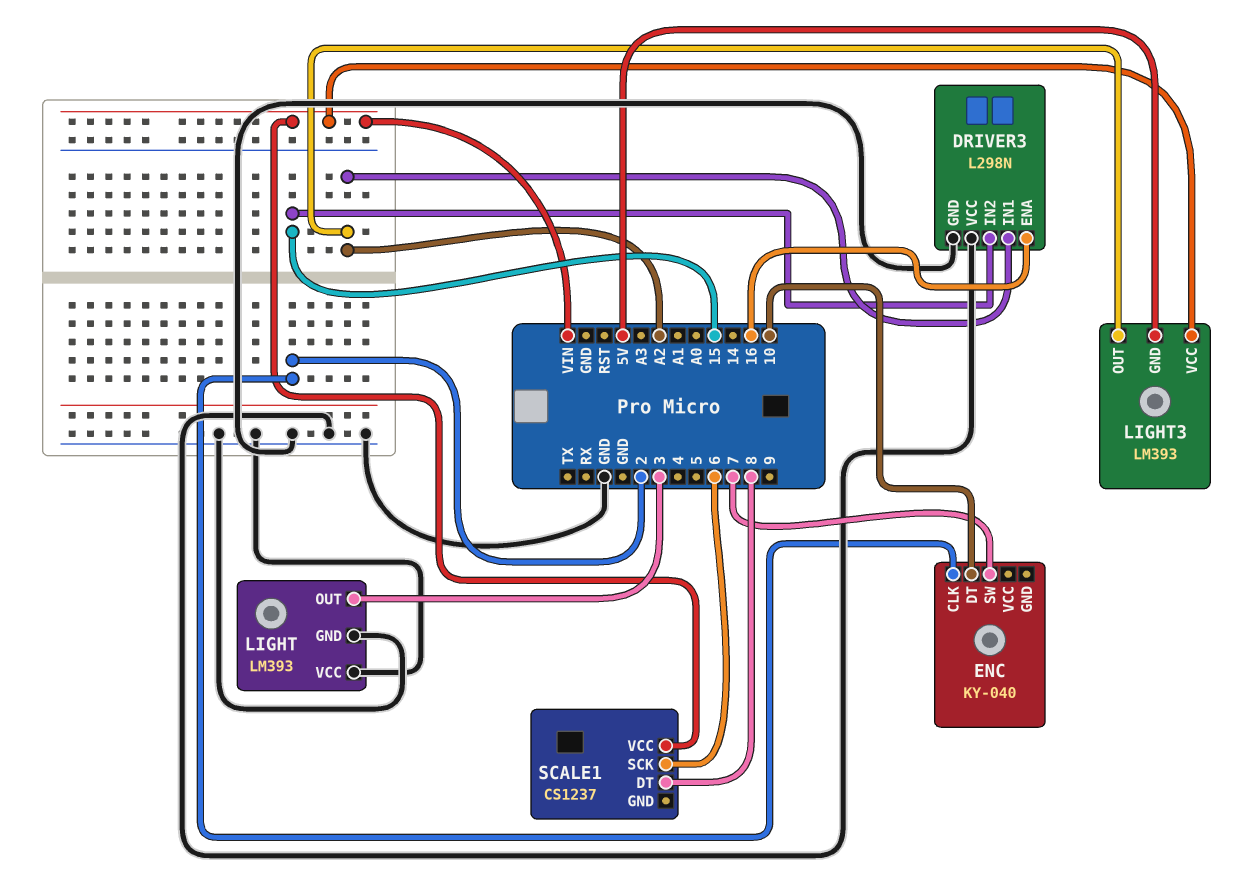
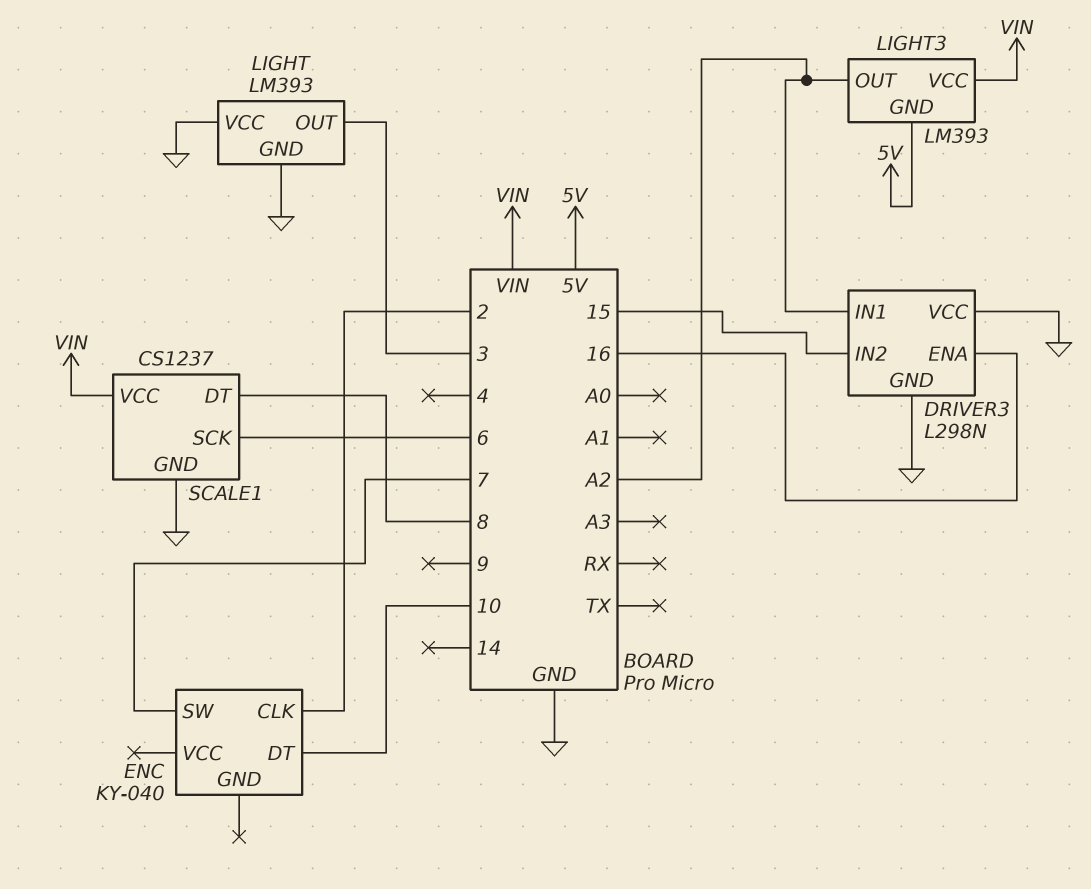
SCALE1 pin GND: none -> GND

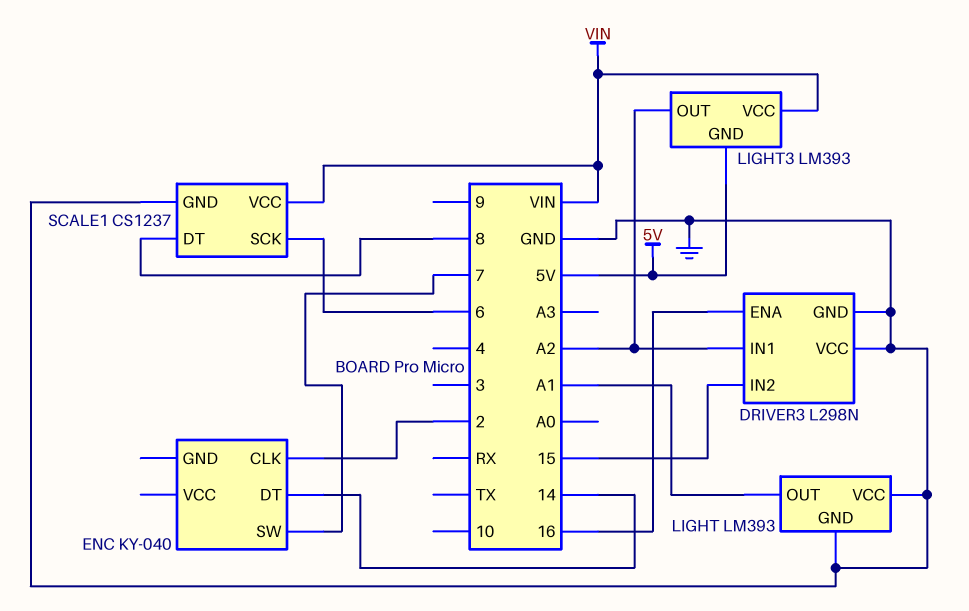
ENC pin DT: 10 -> 14
LIGHT pin OUT: 3 -> A1

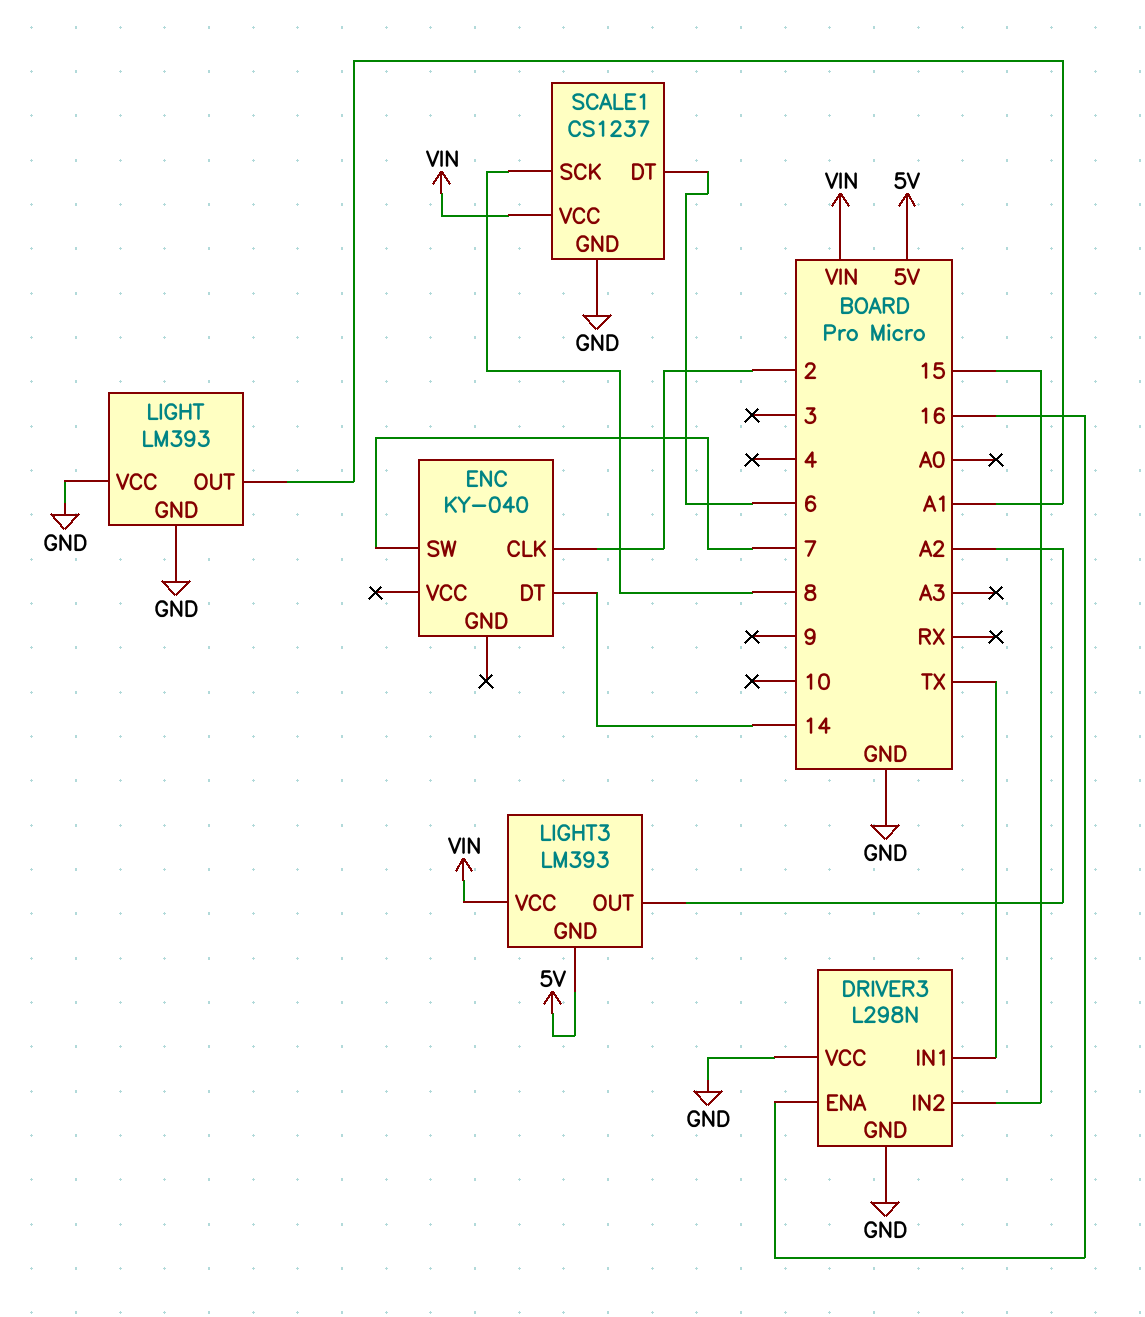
DRIVER3 pin IN1: A2 -> TX
SCALE1 pin DT: 8 -> 6
SCALE1 pin SCK: 6 -> 8

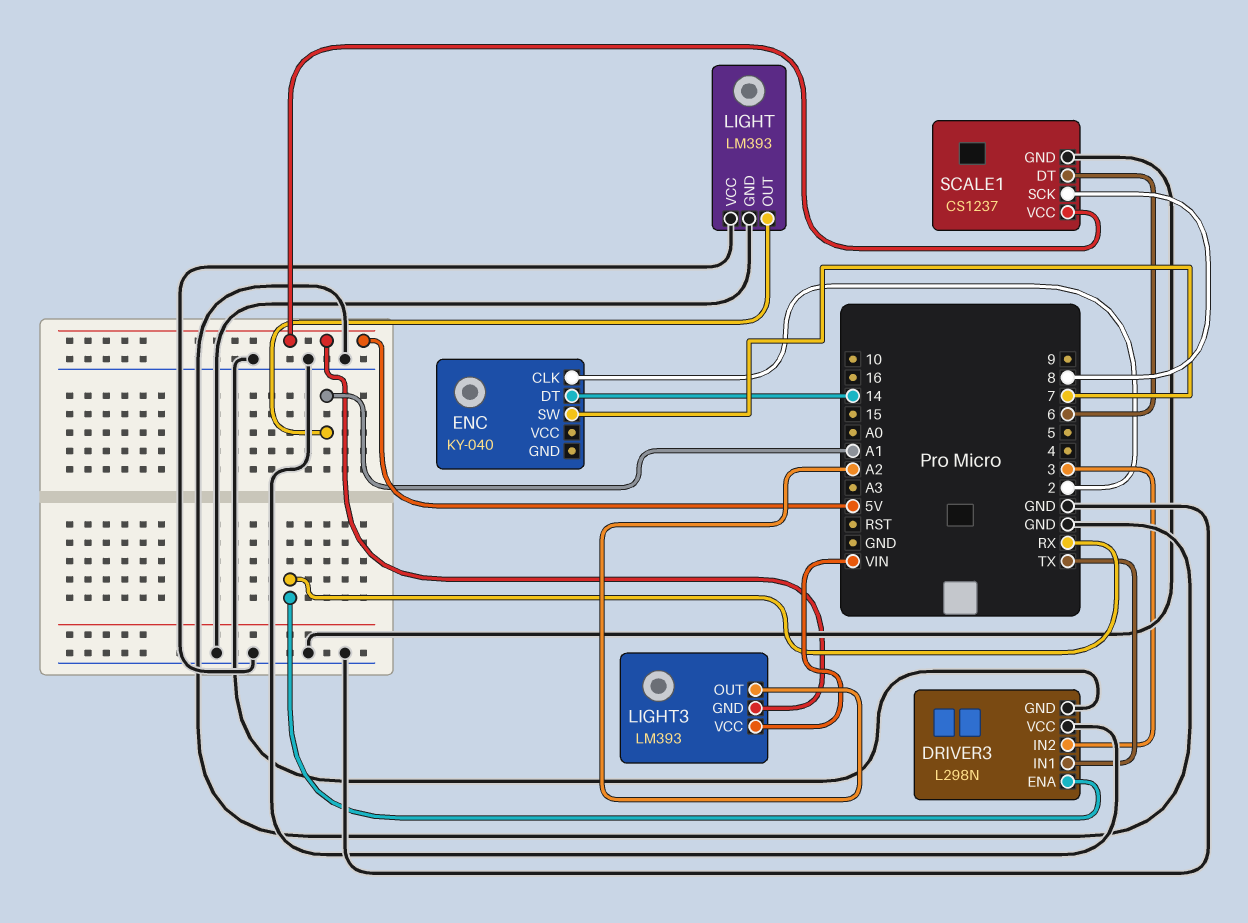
DRIVER3 pin ENA: 16 -> RX
DRIVER3 pin IN2: 15 -> 3
SCALE1 pin VCC: VIN -> 5V

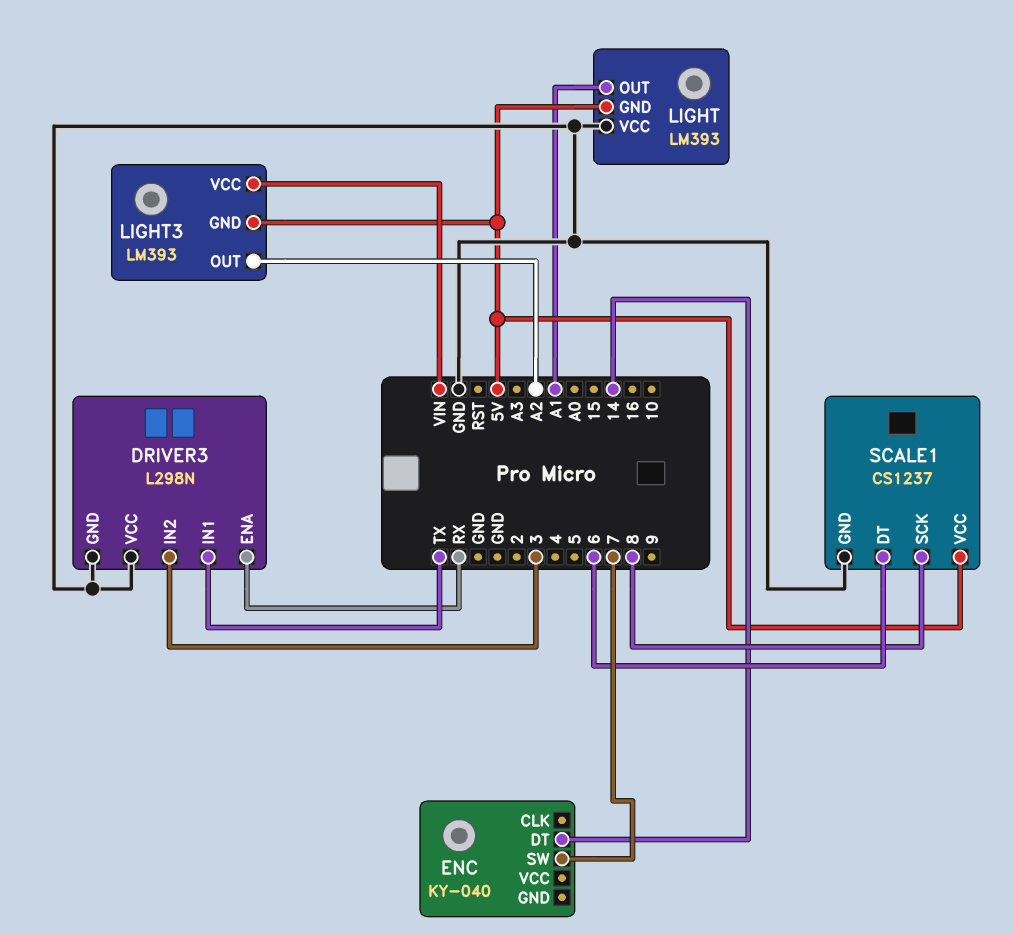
ENC pin CLK: 2 -> none
LIGHT pin GND: GND -> 5V

